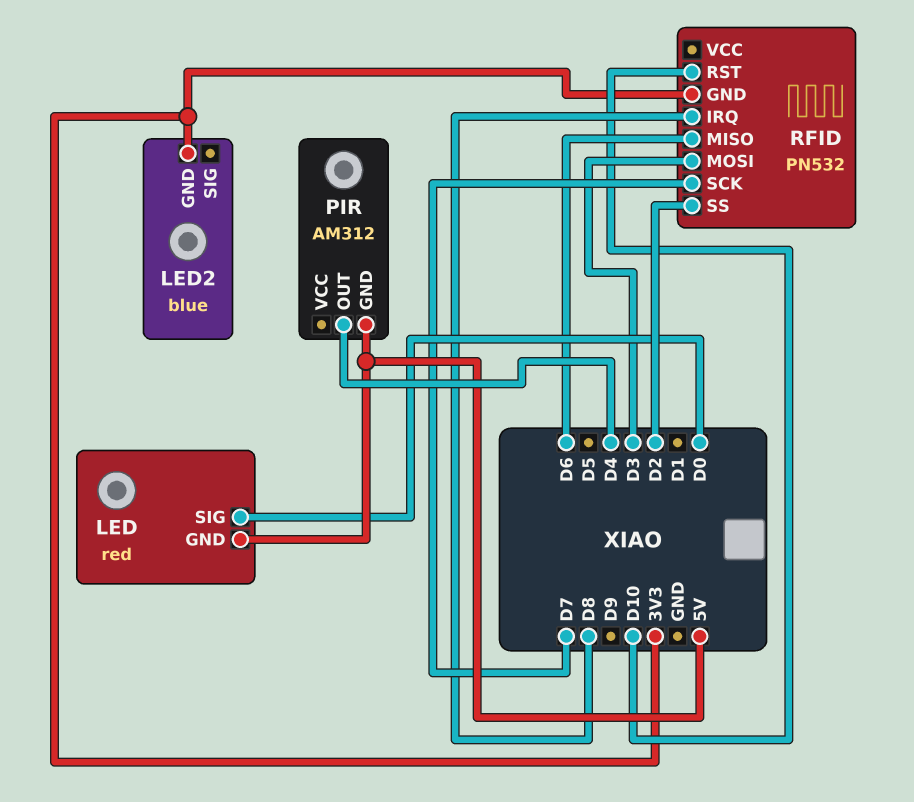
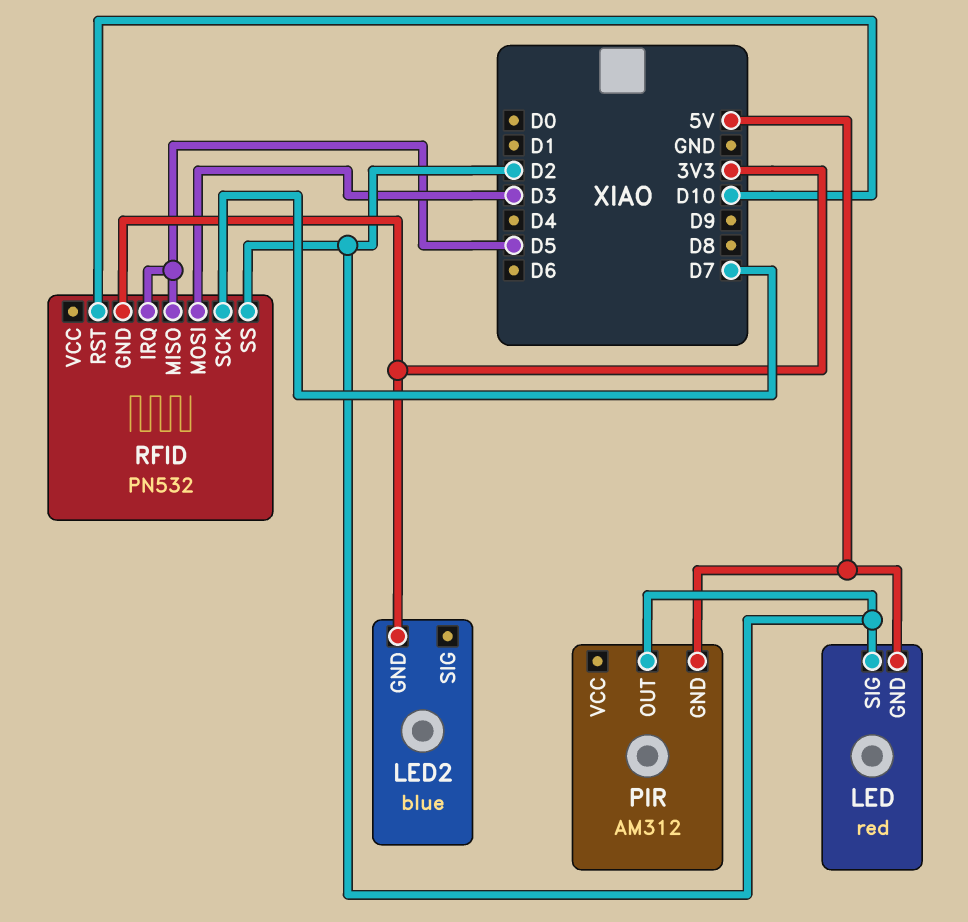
LED pin SIG: D0 -> D2
PIR pin OUT: D4 -> D2
RFID pin IRQ: D8 -> D5
RFID pin MISO: D6 -> D5

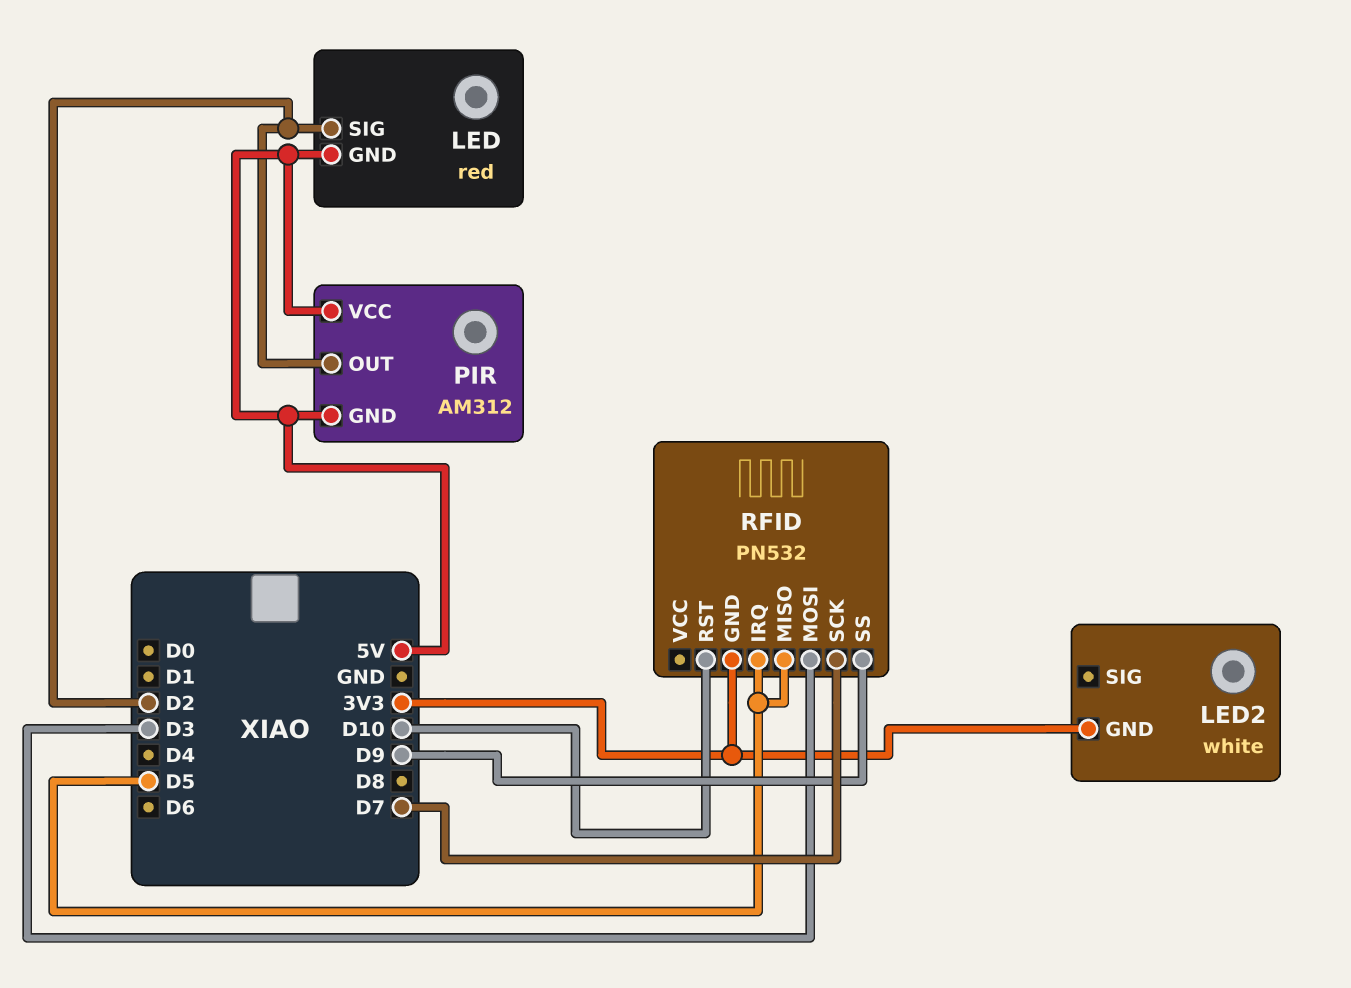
LED2: blue -> white
PIR pin VCC: none -> 5V
RFID pin SS: D2 -> D9

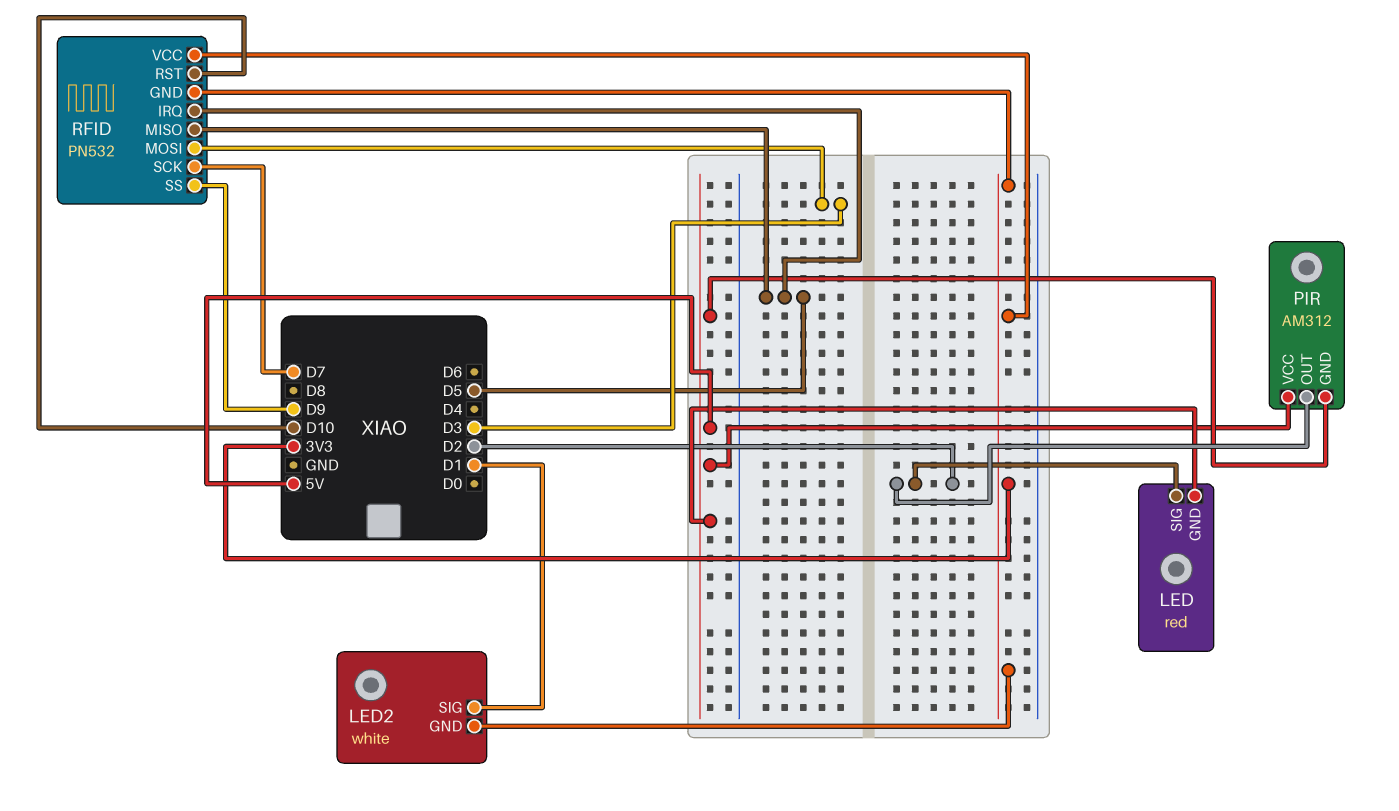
LED2 pin SIG: none -> D1
RFID pin VCC: none -> 3V3

